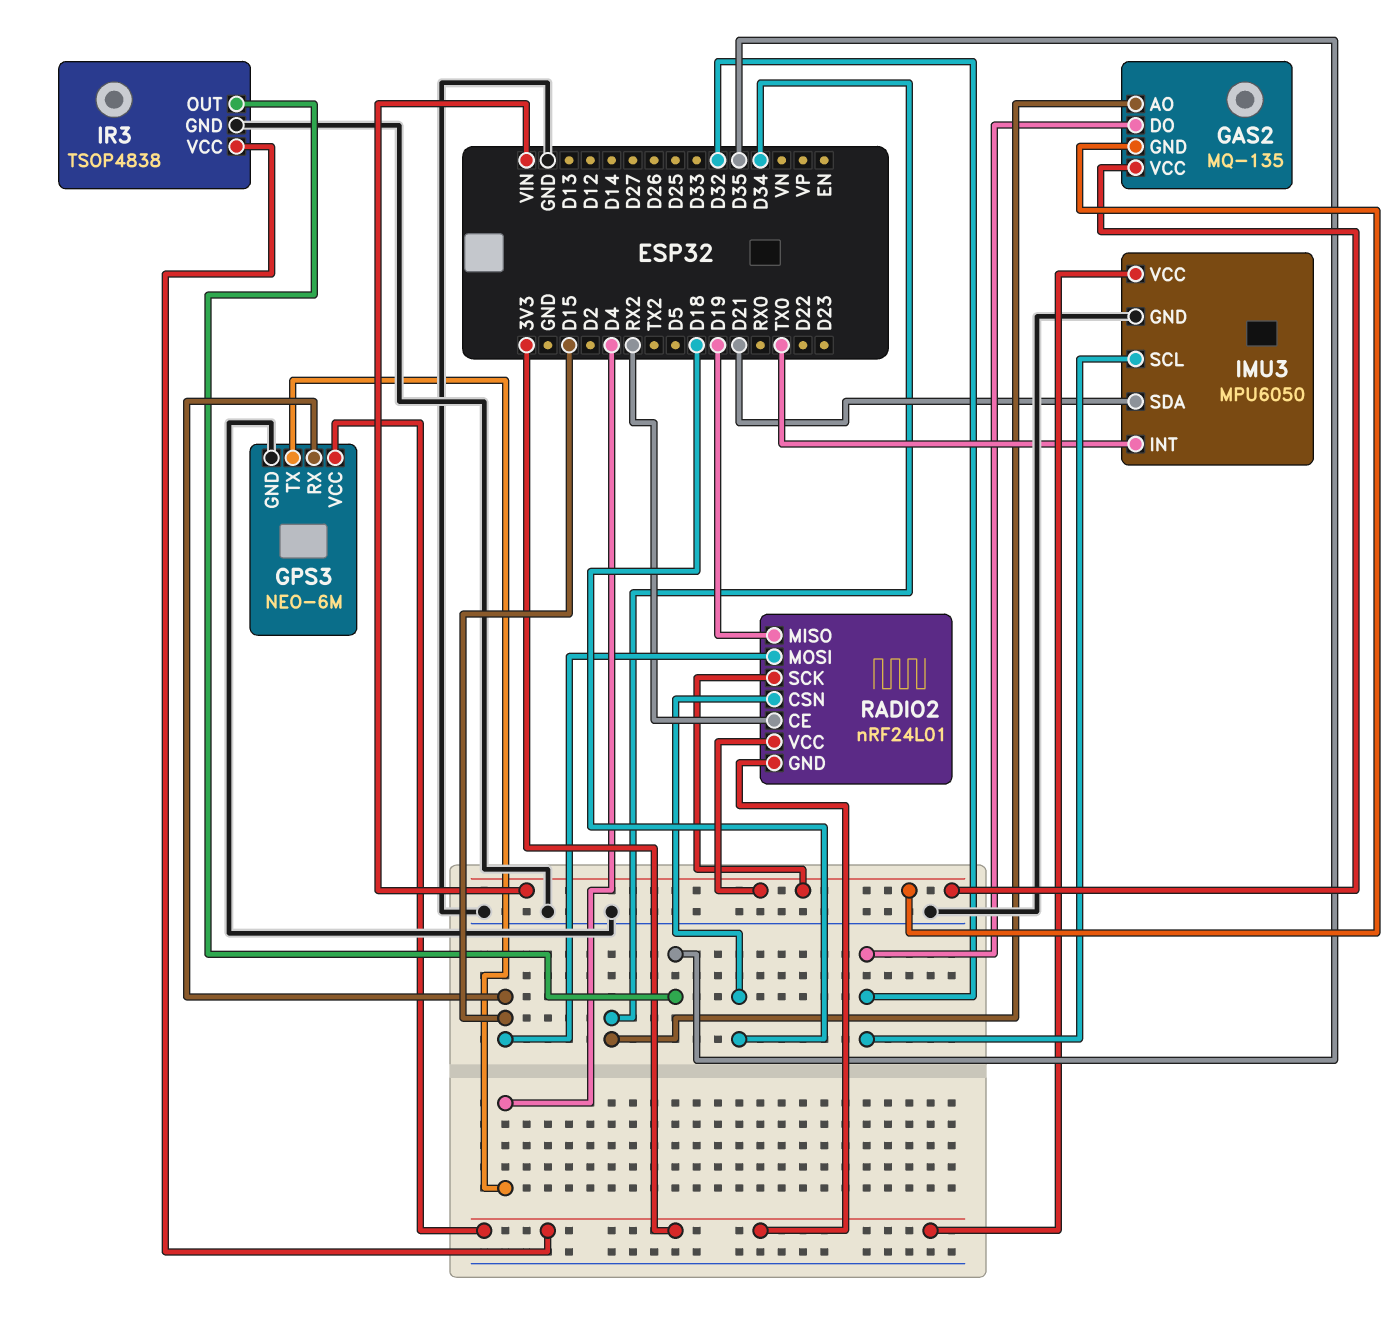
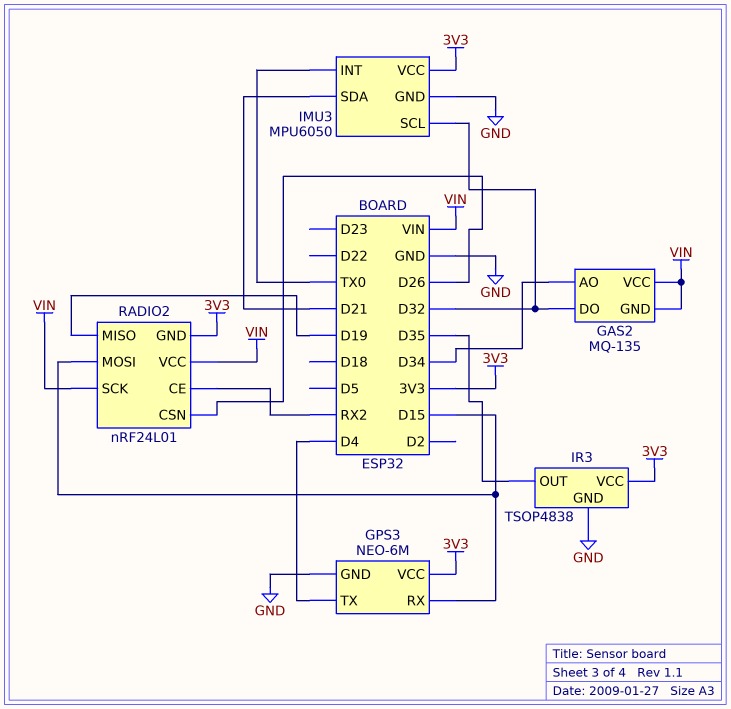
RADIO2 pin CSN: D18 -> D26

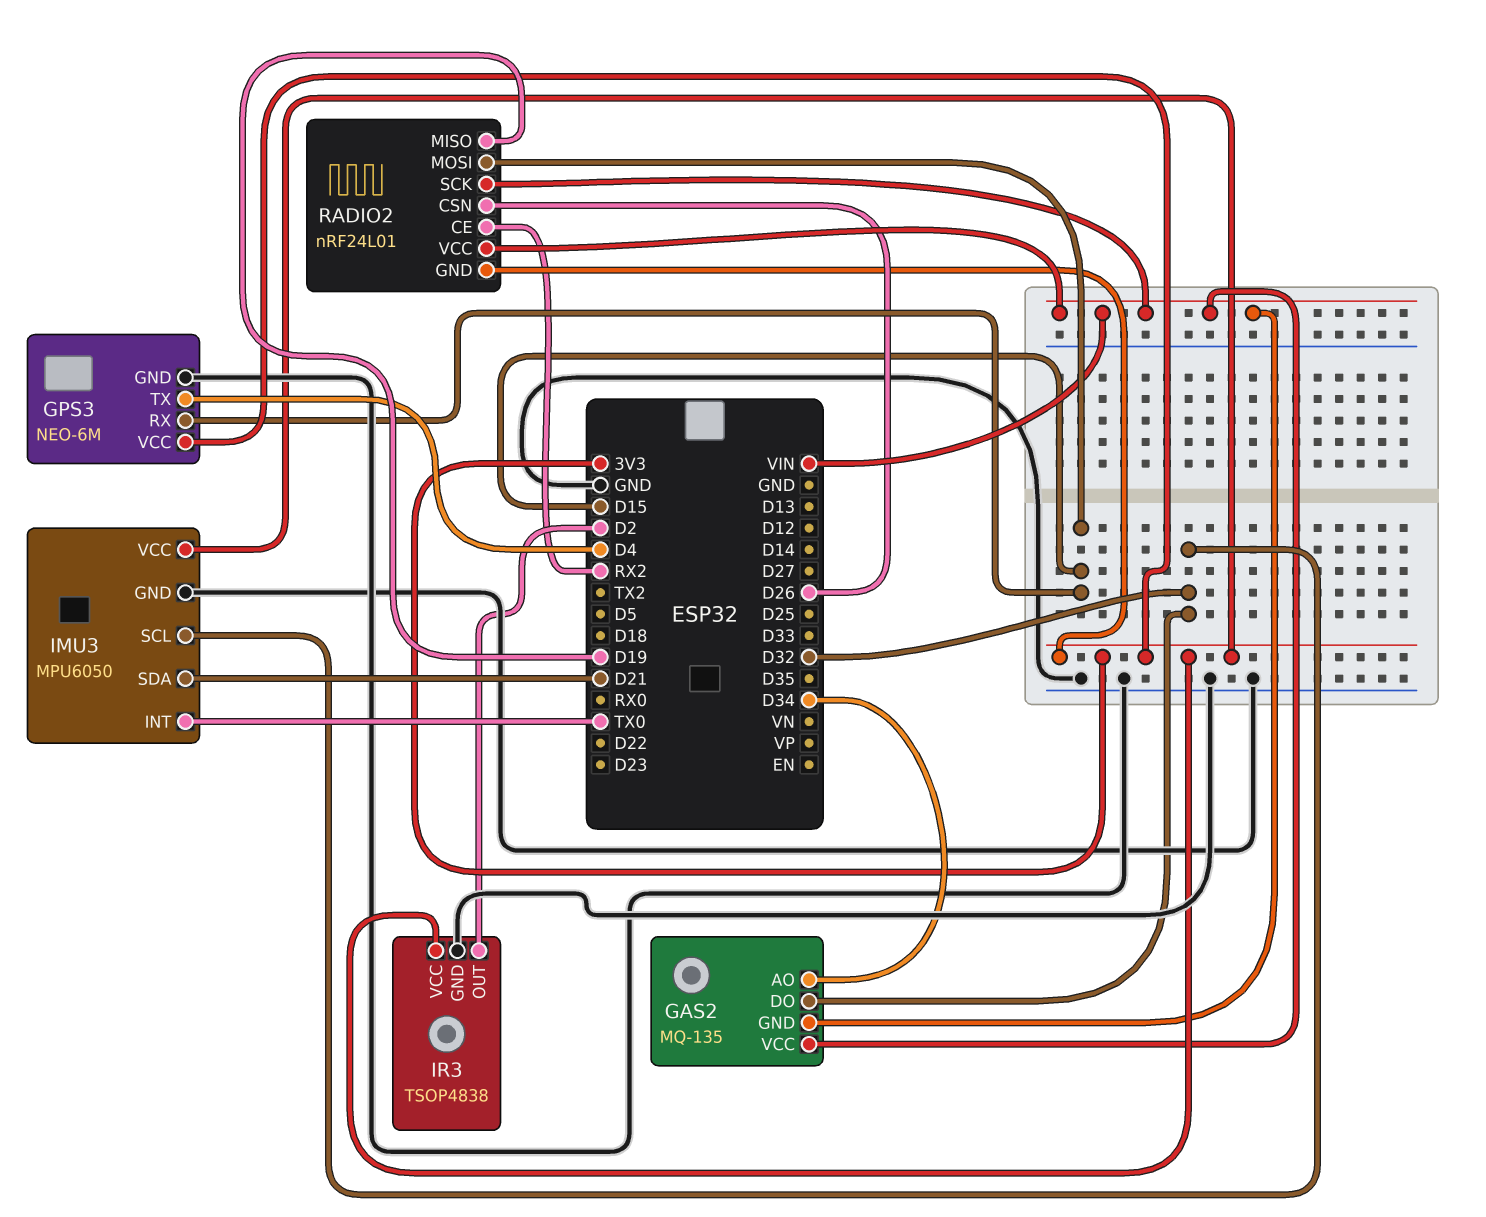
IR3 pin OUT: D35 -> D2

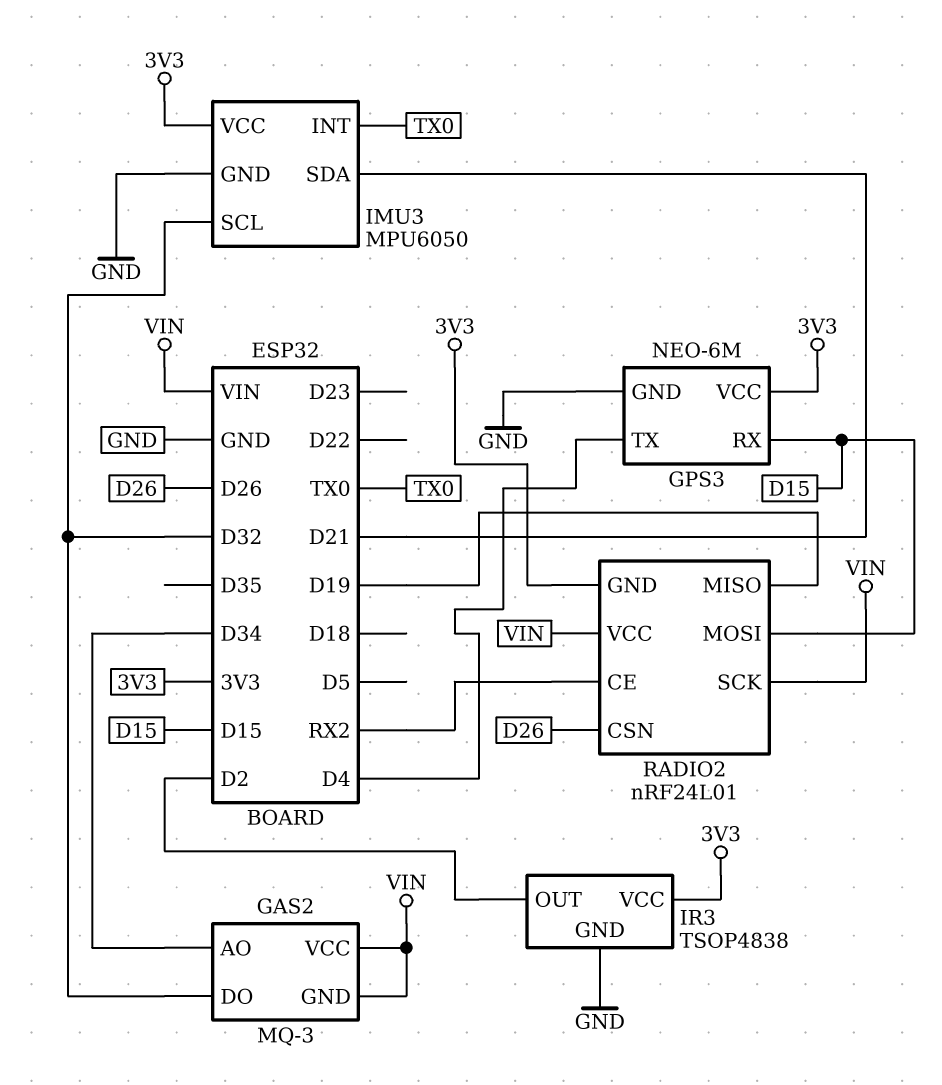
GAS2: MQ-135 -> MQ-3

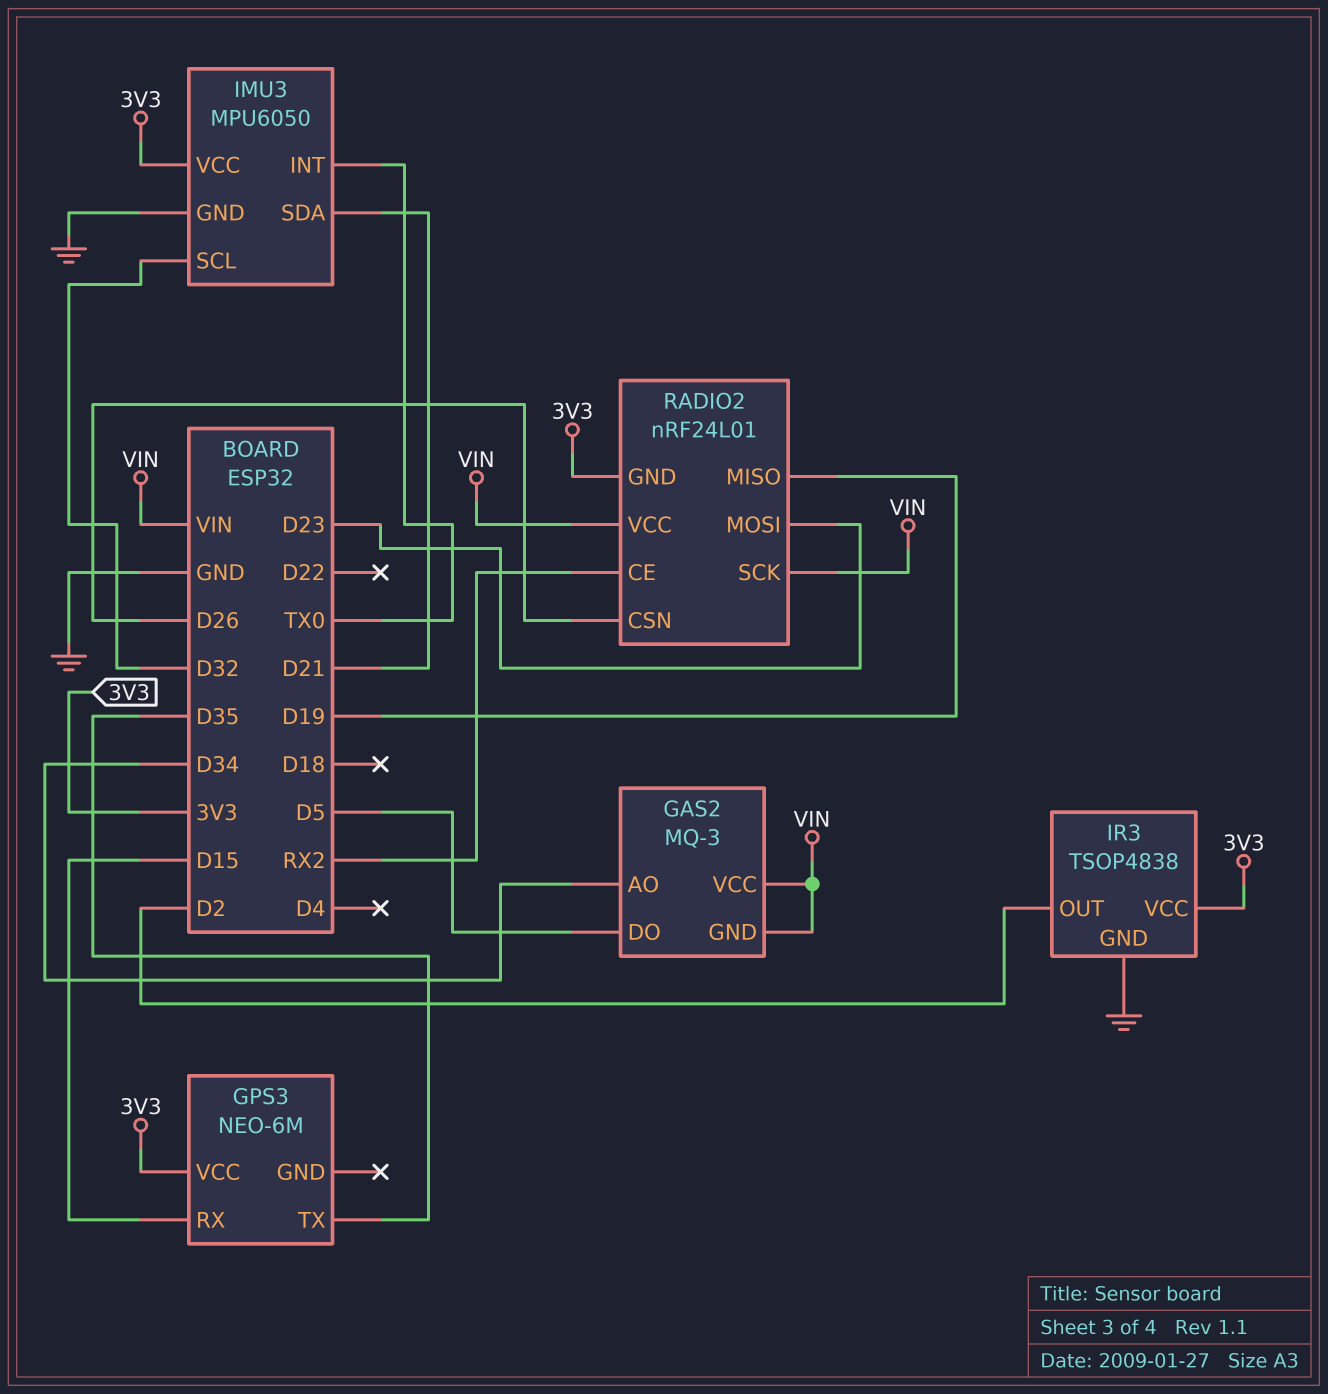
GAS2 pin DO: D32 -> D5
GPS3 pin GND: GND -> none
GPS3 pin TX: D4 -> D35
RADIO2 pin MOSI: D15 -> D23

